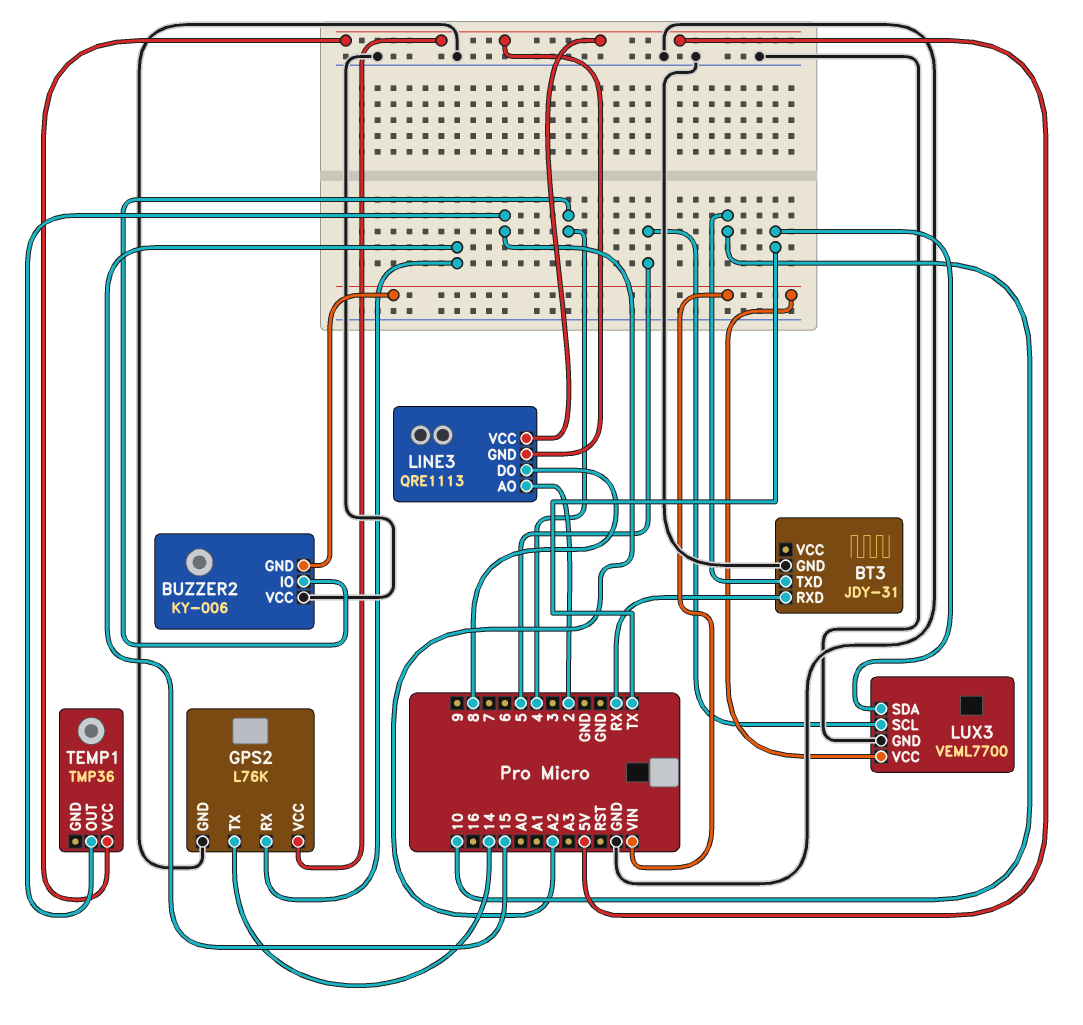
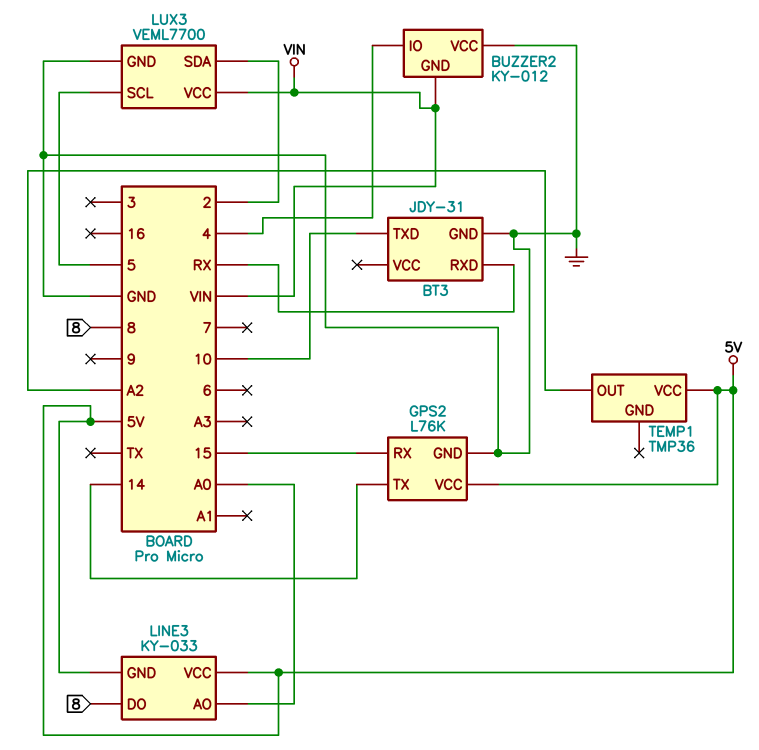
BUZZER2: KY-006 -> KY-012
LINE3: QRE1113 -> KY-033
LINE3 pin AO: 2 -> A0
LUX3 pin SDA: TX -> 2

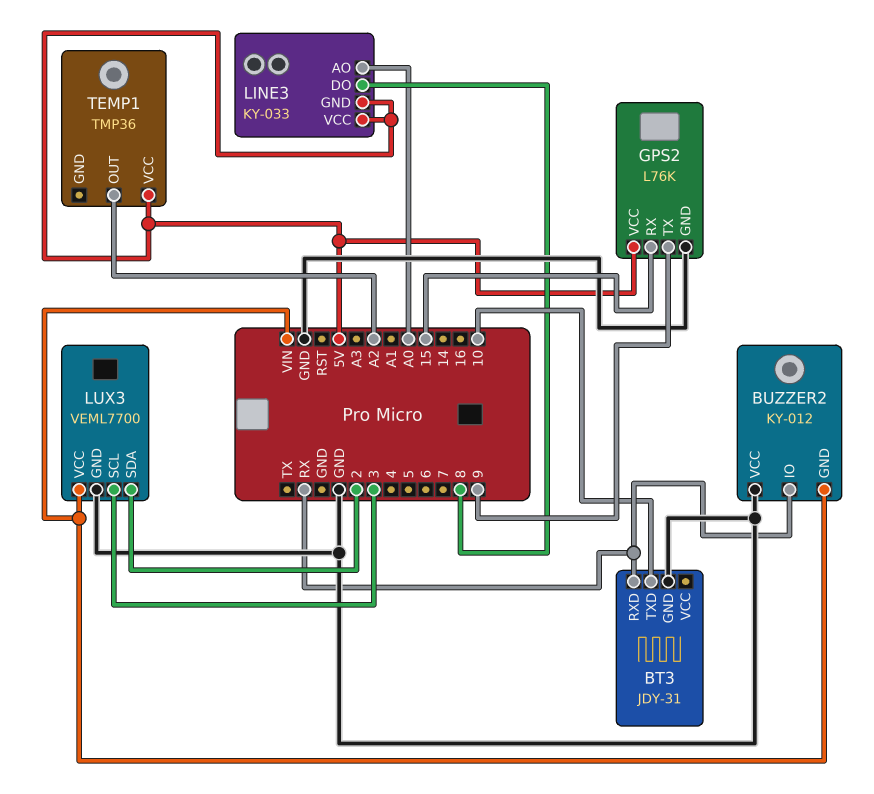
BUZZER2 pin IO: 4 -> RX
GPS2 pin TX: 14 -> 9
LUX3 pin SCL: 5 -> 3

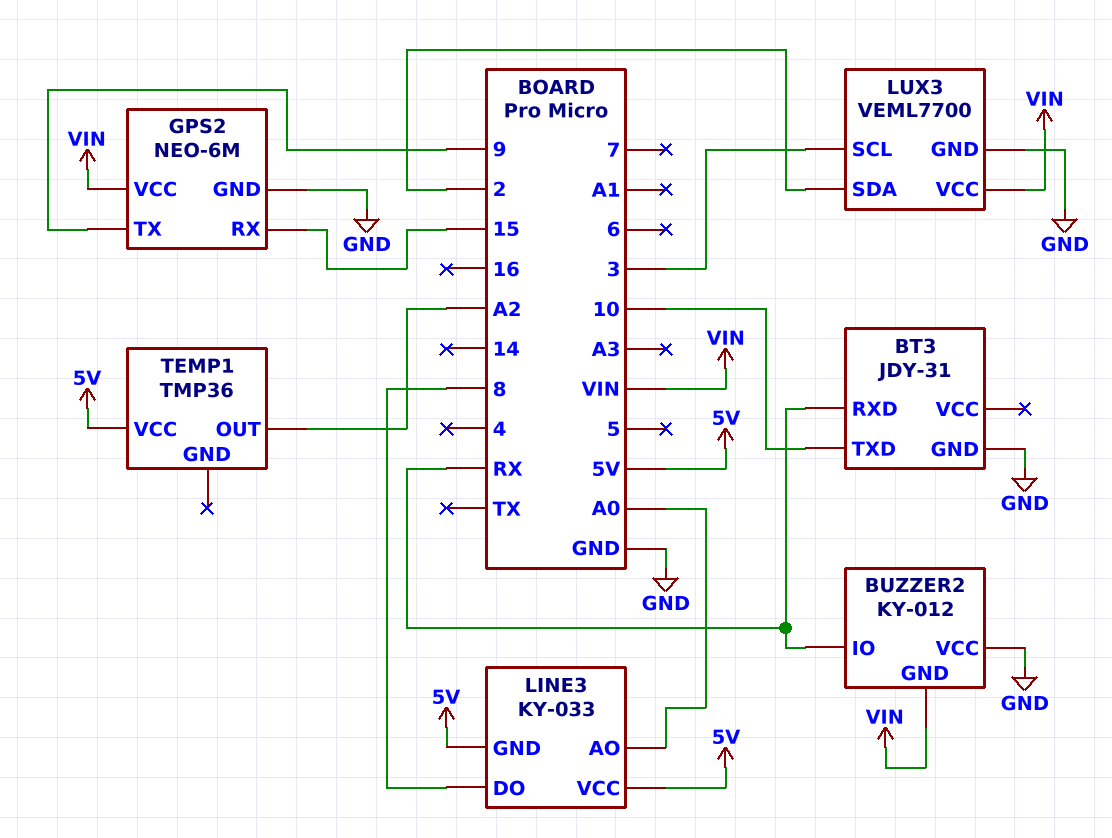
GPS2: L76K -> NEO-6M
GPS2 pin VCC: 5V -> VIN

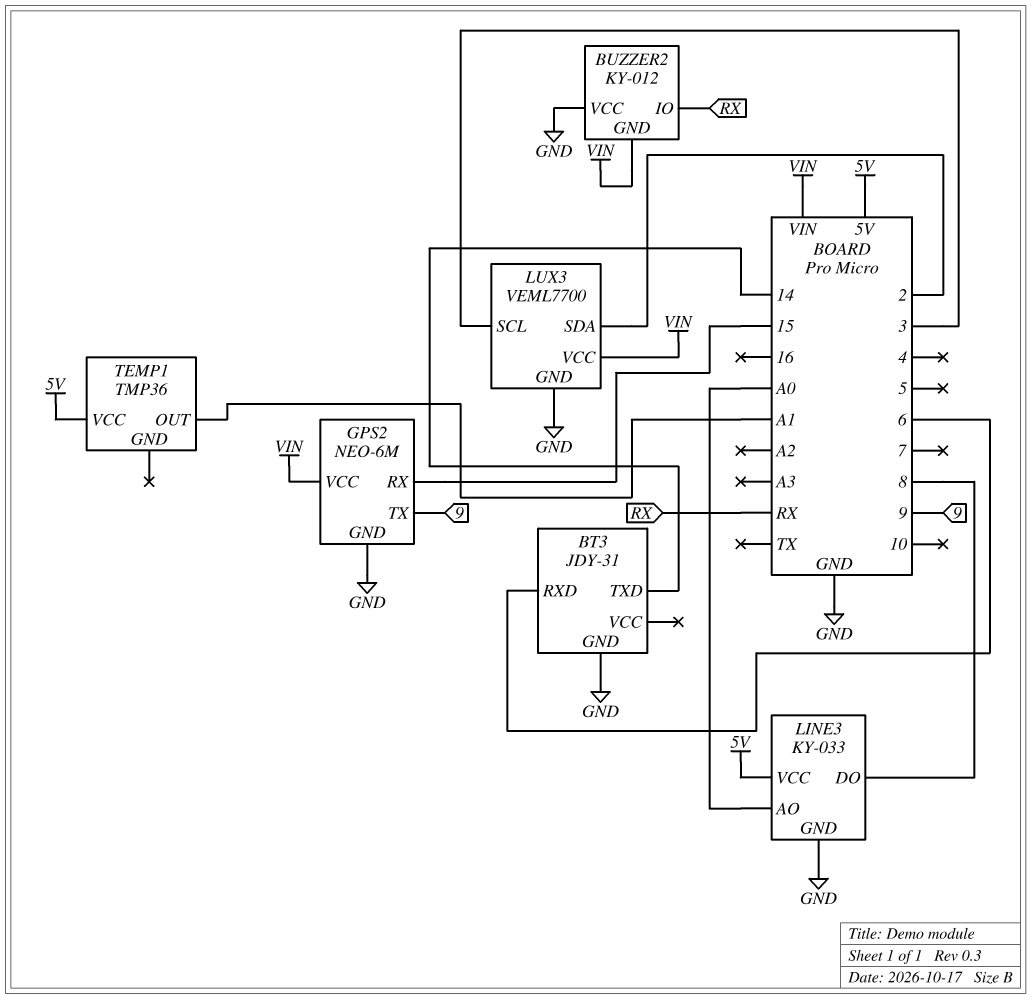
BT3 pin RXD: RX -> 6
BT3 pin TXD: 10 -> 14
LINE3 pin GND: 5V -> GND
TEMP1 pin OUT: A2 -> A1

